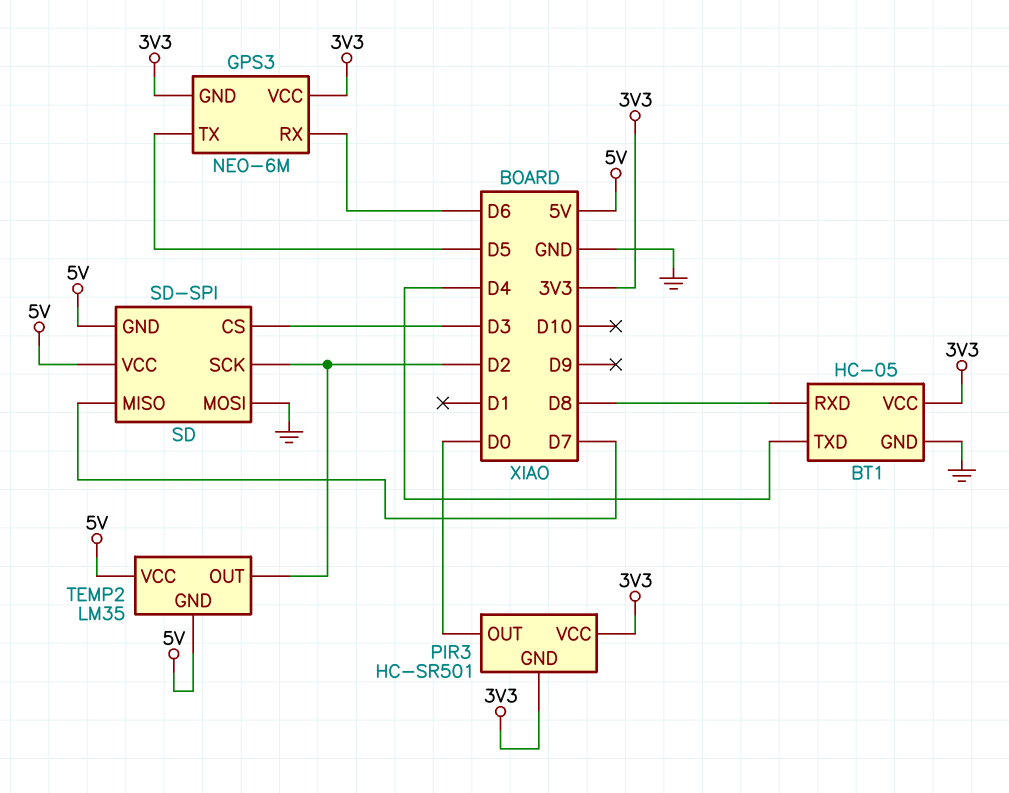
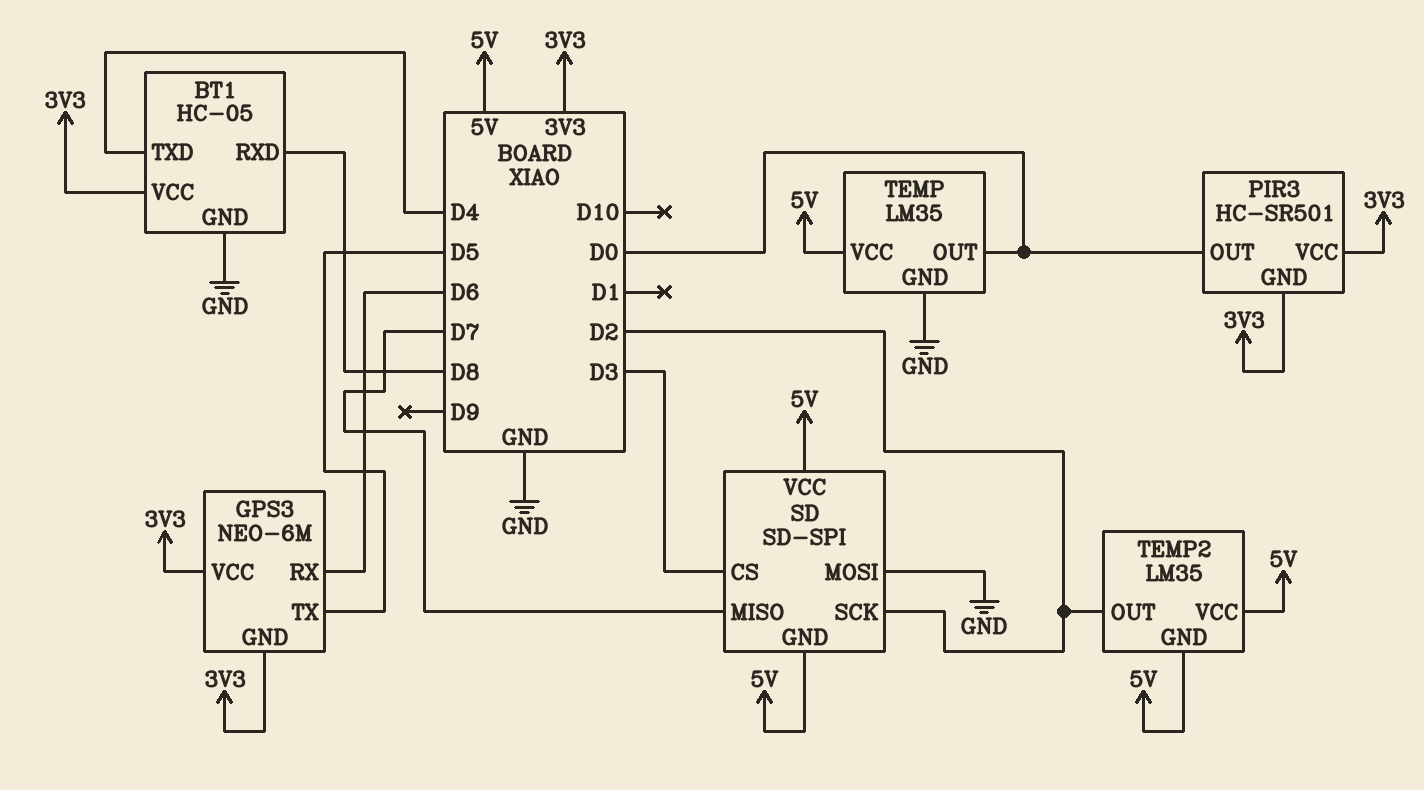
TEMP: none -> LM35
TEMP pin GND: none -> GND
TEMP pin OUT: none -> D0
TEMP pin VCC: none -> 5V

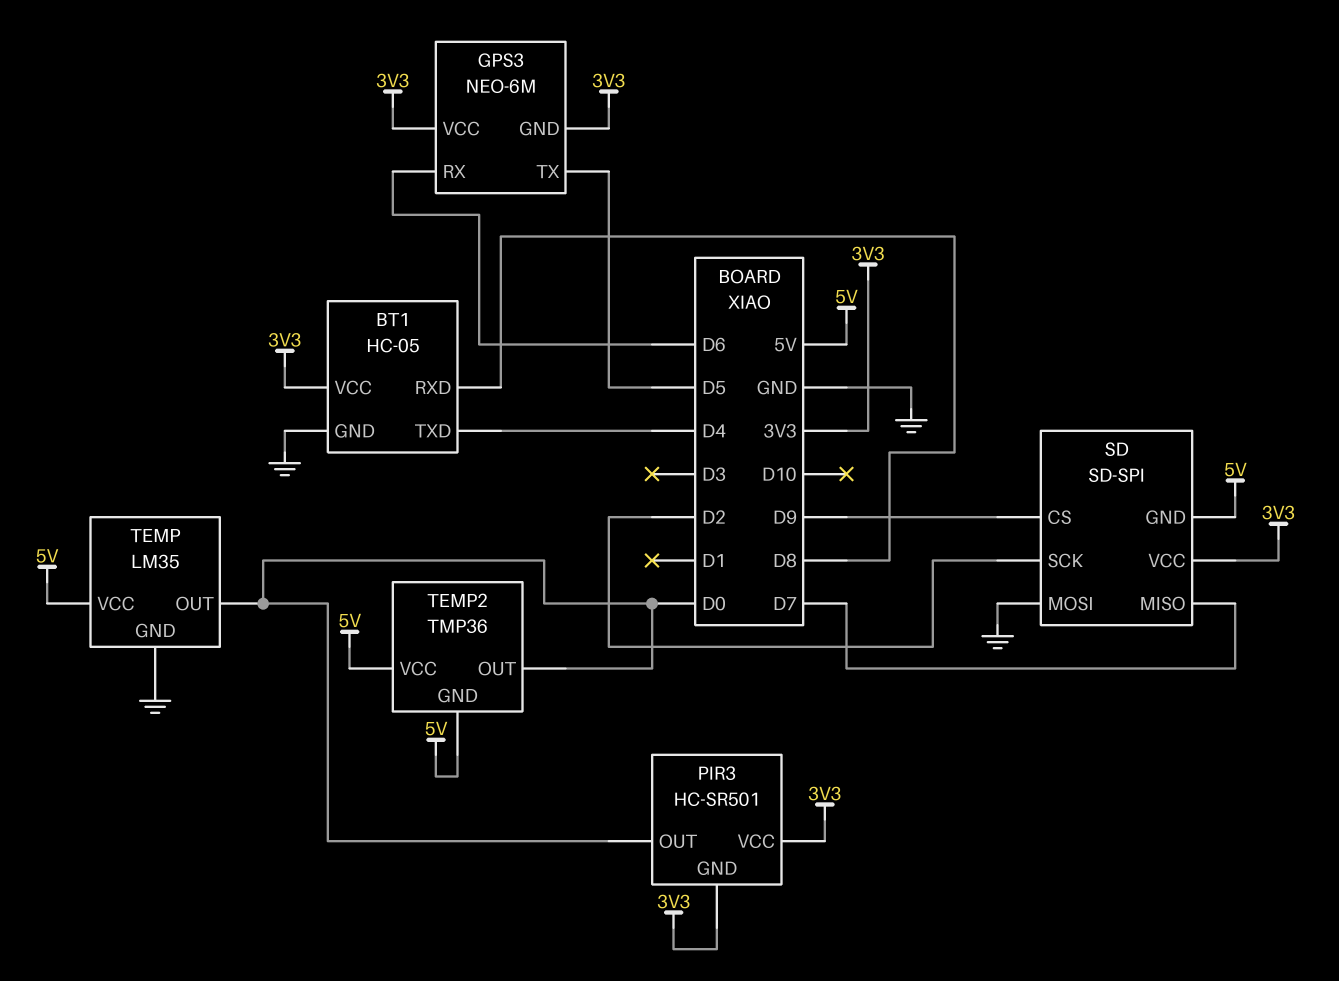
SD pin CS: D3 -> D9
SD pin VCC: 5V -> 3V3
TEMP2: LM35 -> TMP36
TEMP2 pin OUT: D2 -> D0

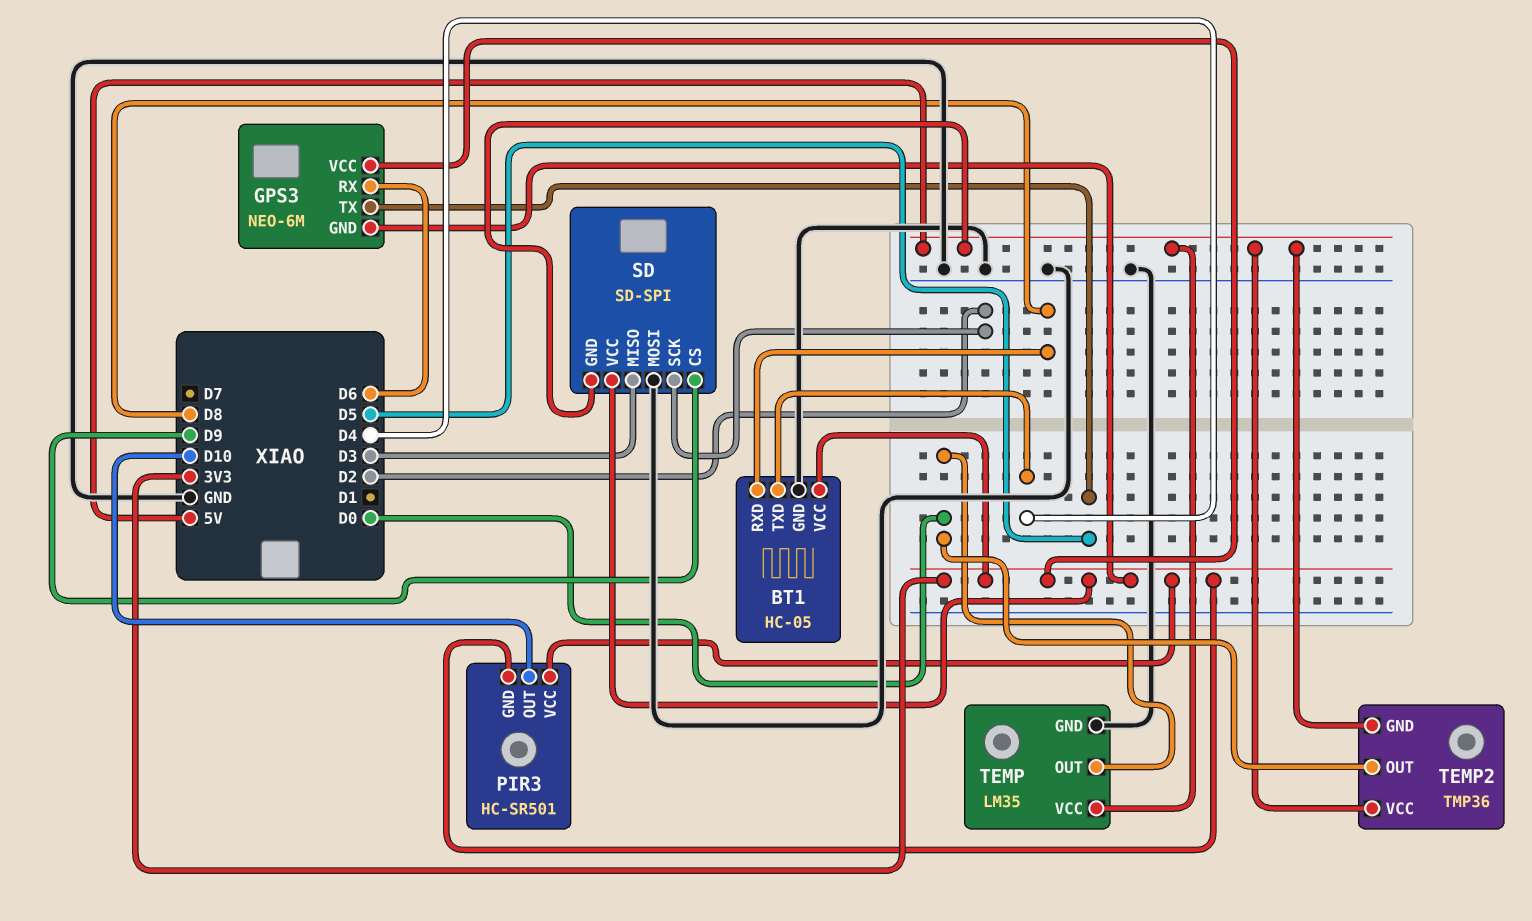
PIR3 pin OUT: D0 -> D10
SD pin MISO: D7 -> D3

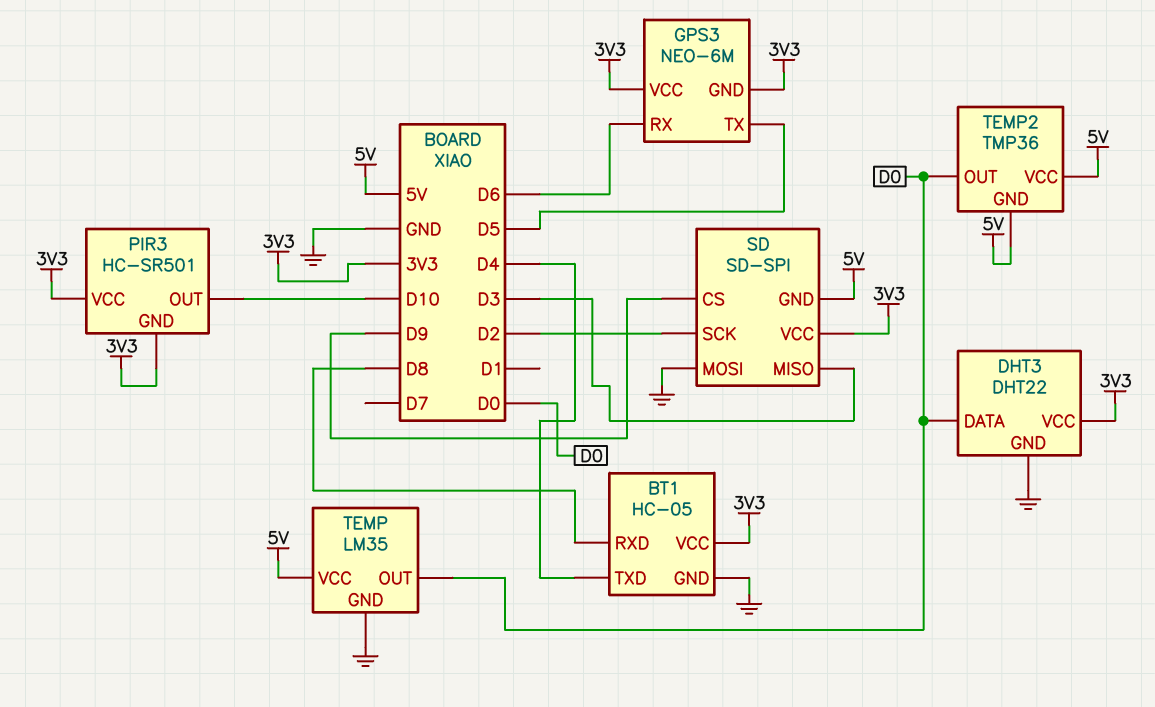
DHT3: none -> DHT22
DHT3 pin DATA: none -> D0
DHT3 pin GND: none -> GND
DHT3 pin VCC: none -> 3V3

